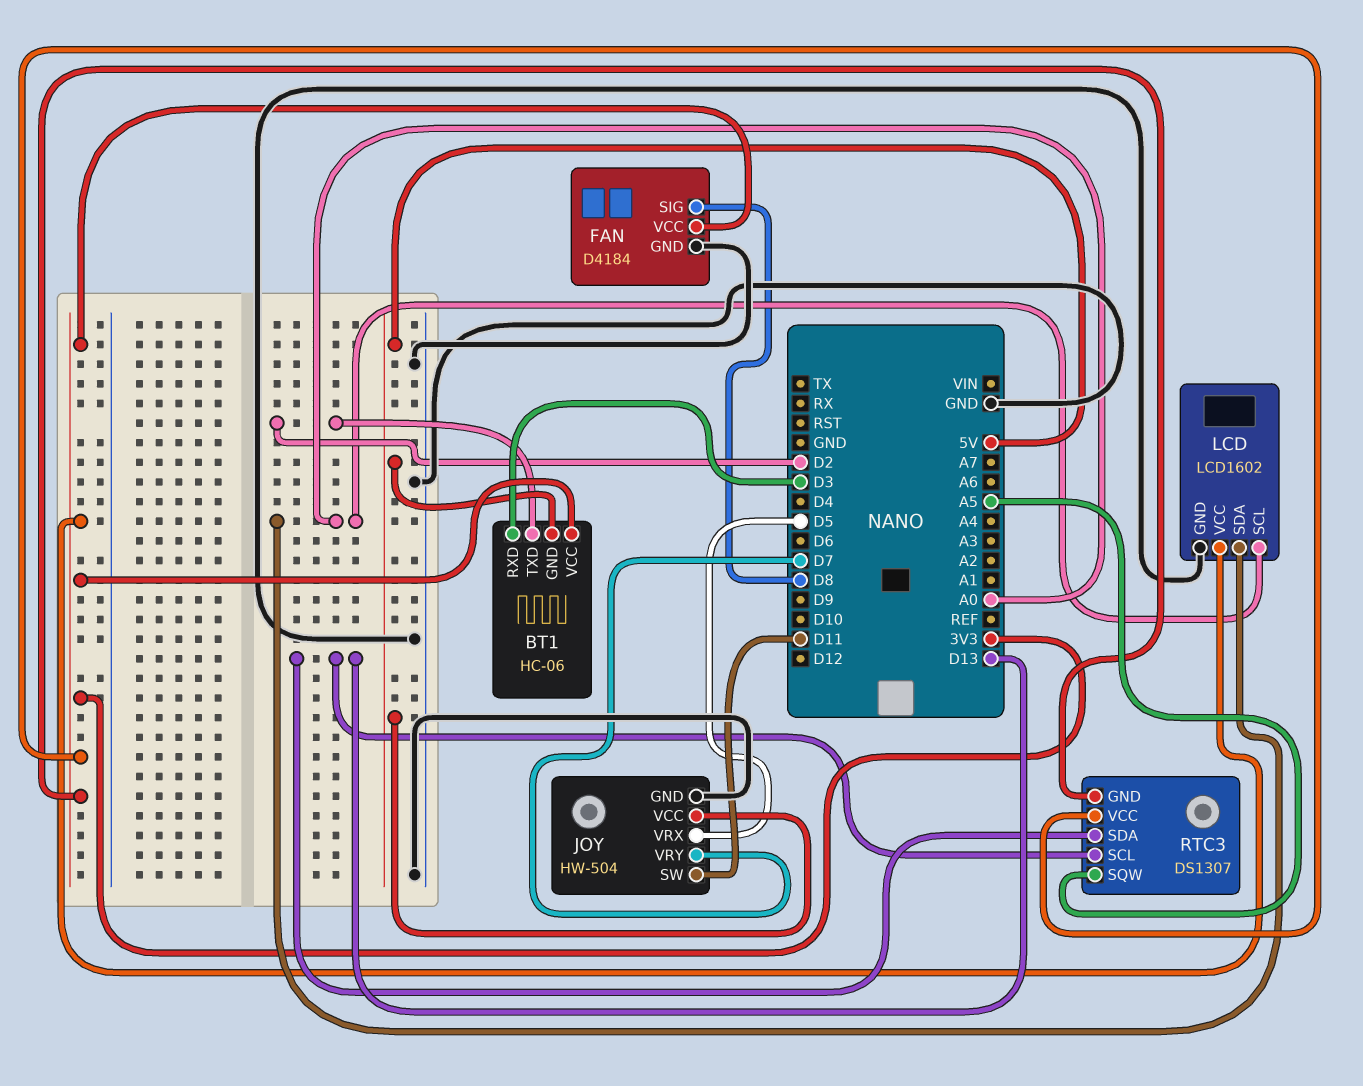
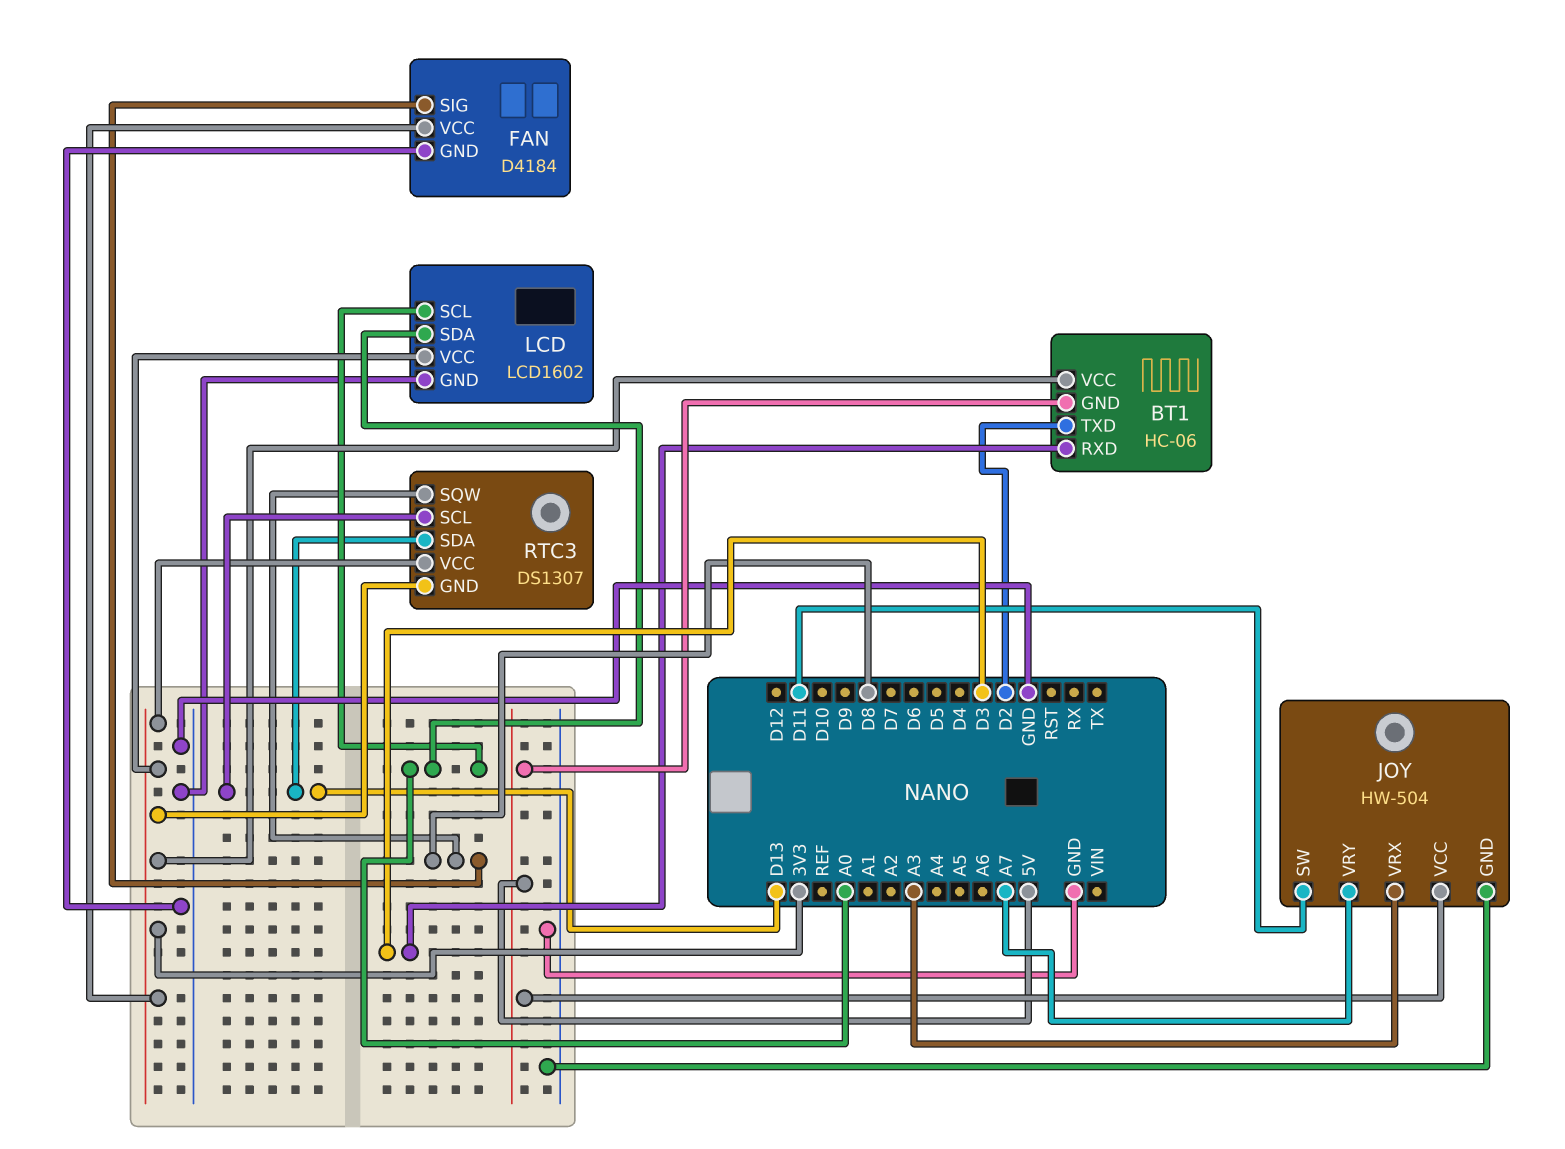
JOY pin VRX: D5 -> A3
JOY pin VRY: D7 -> A7
RTC3 pin SQW: A5 -> D8

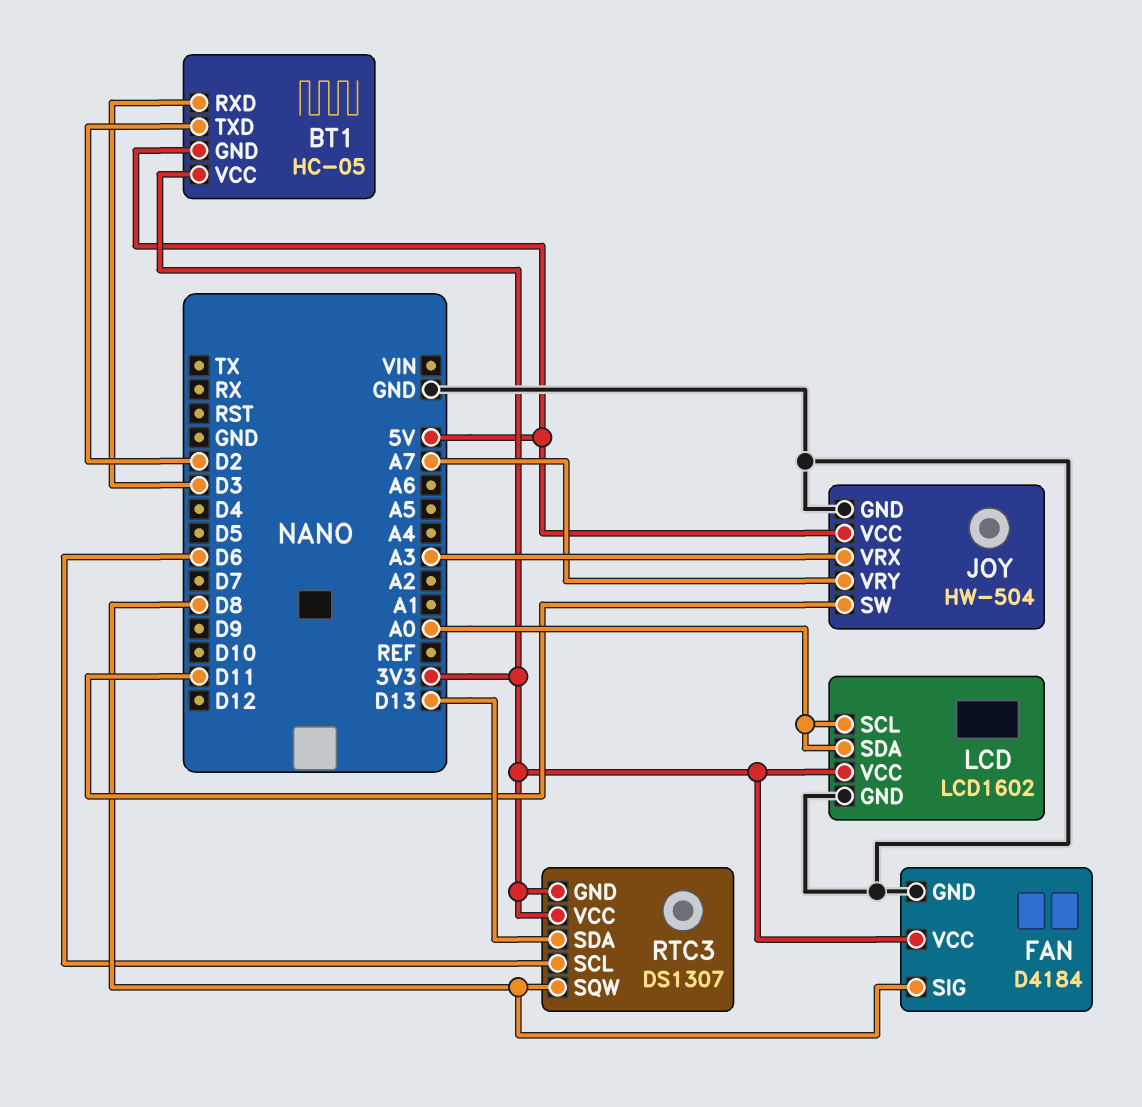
BT1: HC-06 -> HC-05
RTC3 pin SCL: D13 -> D6

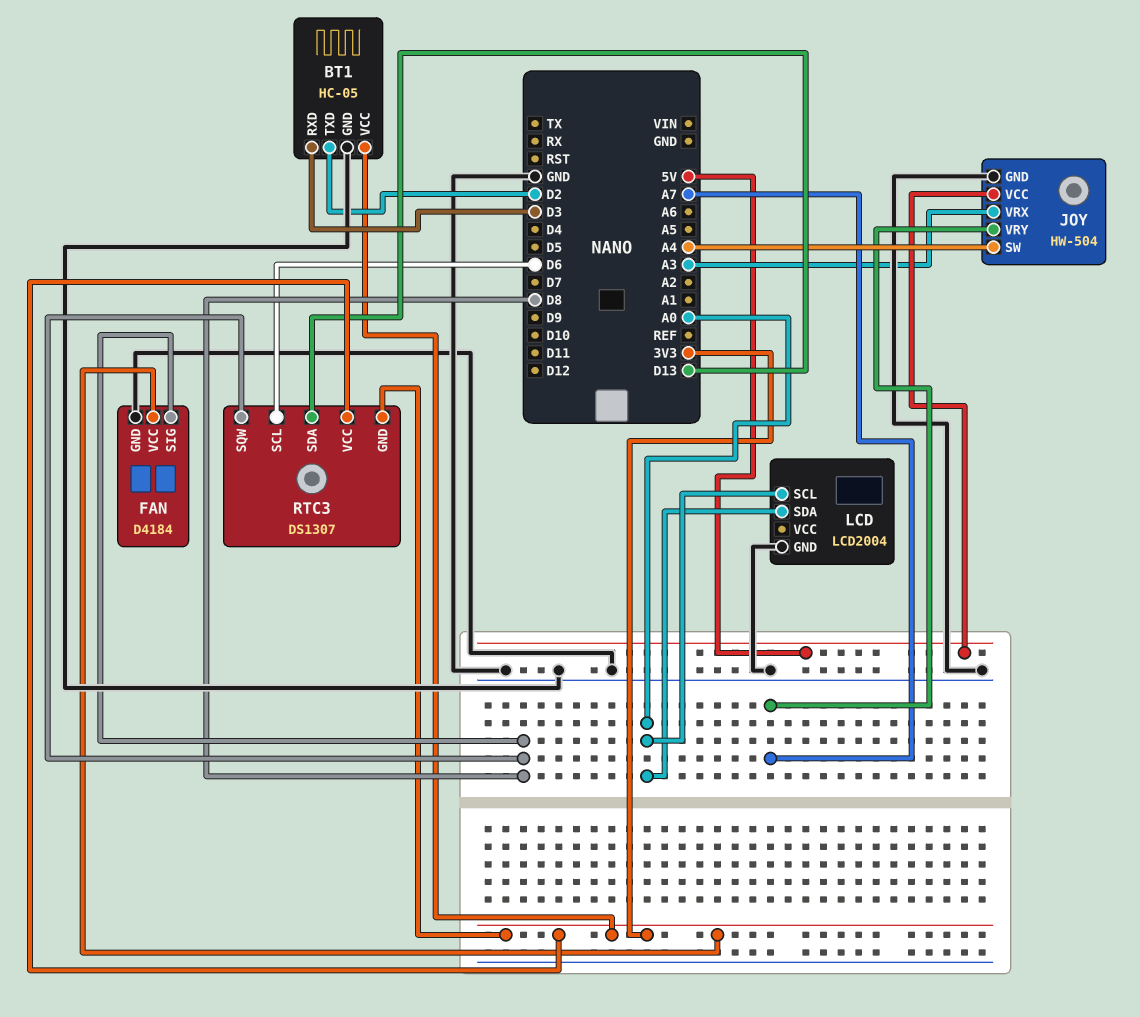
BT1 pin GND: 5V -> GND
JOY pin SW: D11 -> A4
LCD: LCD1602 -> LCD2004
LCD pin VCC: 3V3 -> none

